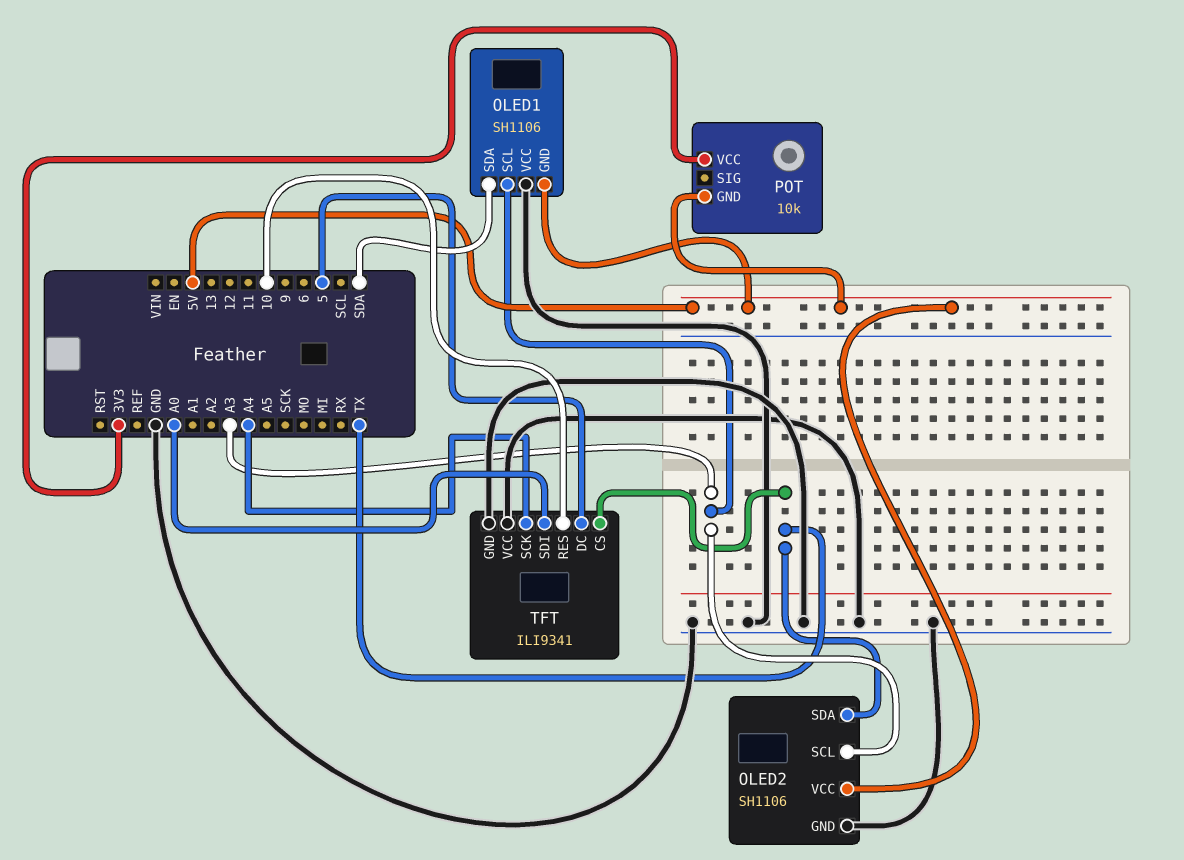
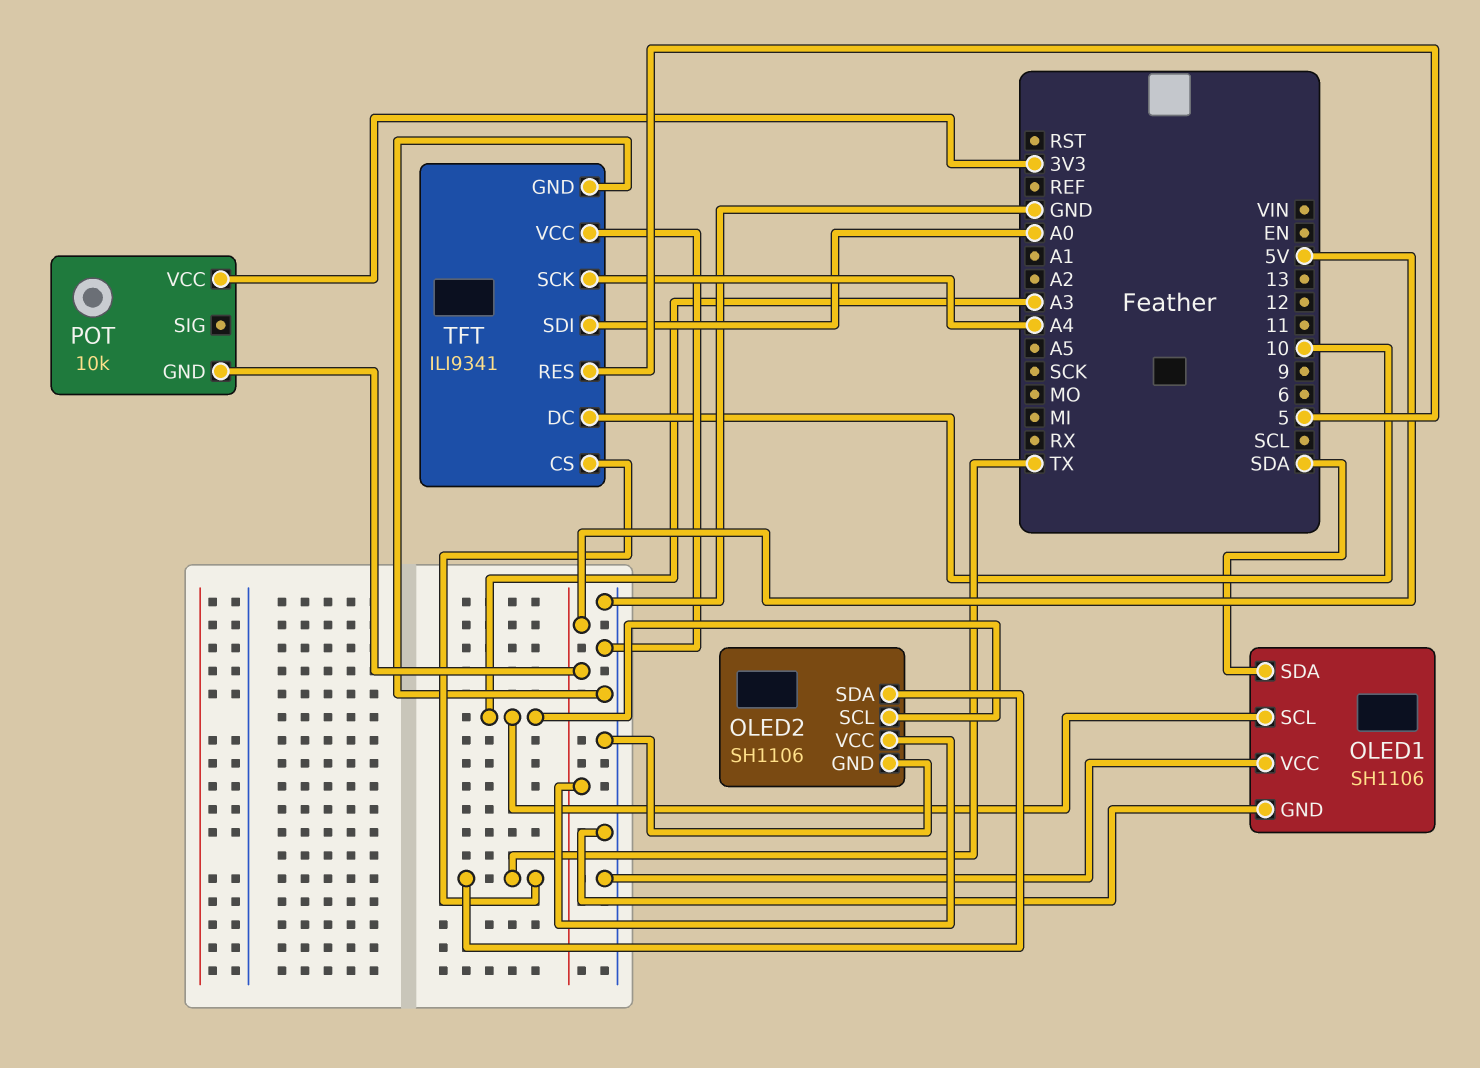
OLED1 pin GND: 5V -> GND
TFT pin DC: 5 -> 10
TFT pin RES: 10 -> 5

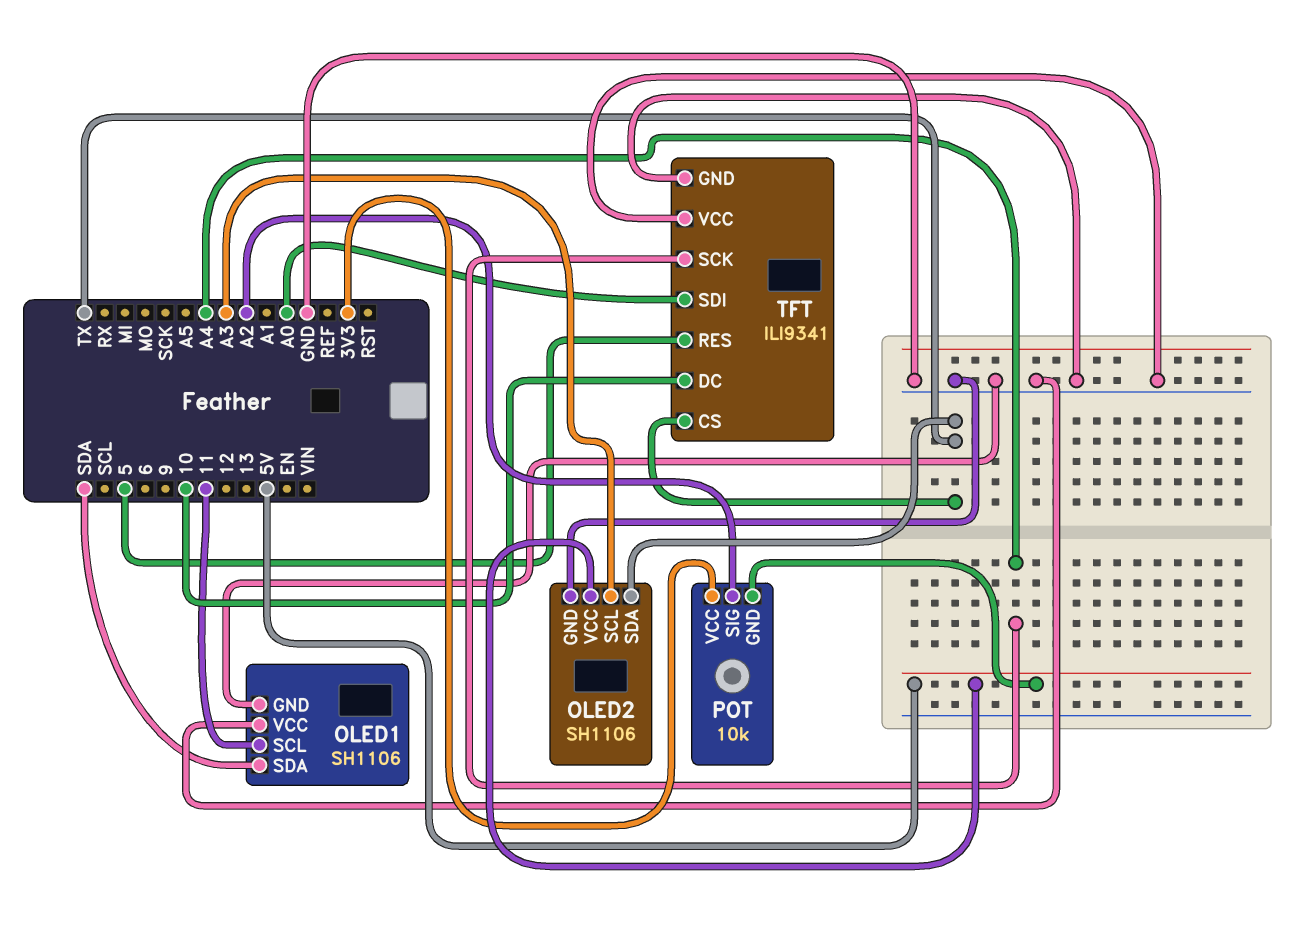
OLED1 pin SCL: A3 -> 11
POT pin SIG: none -> A2

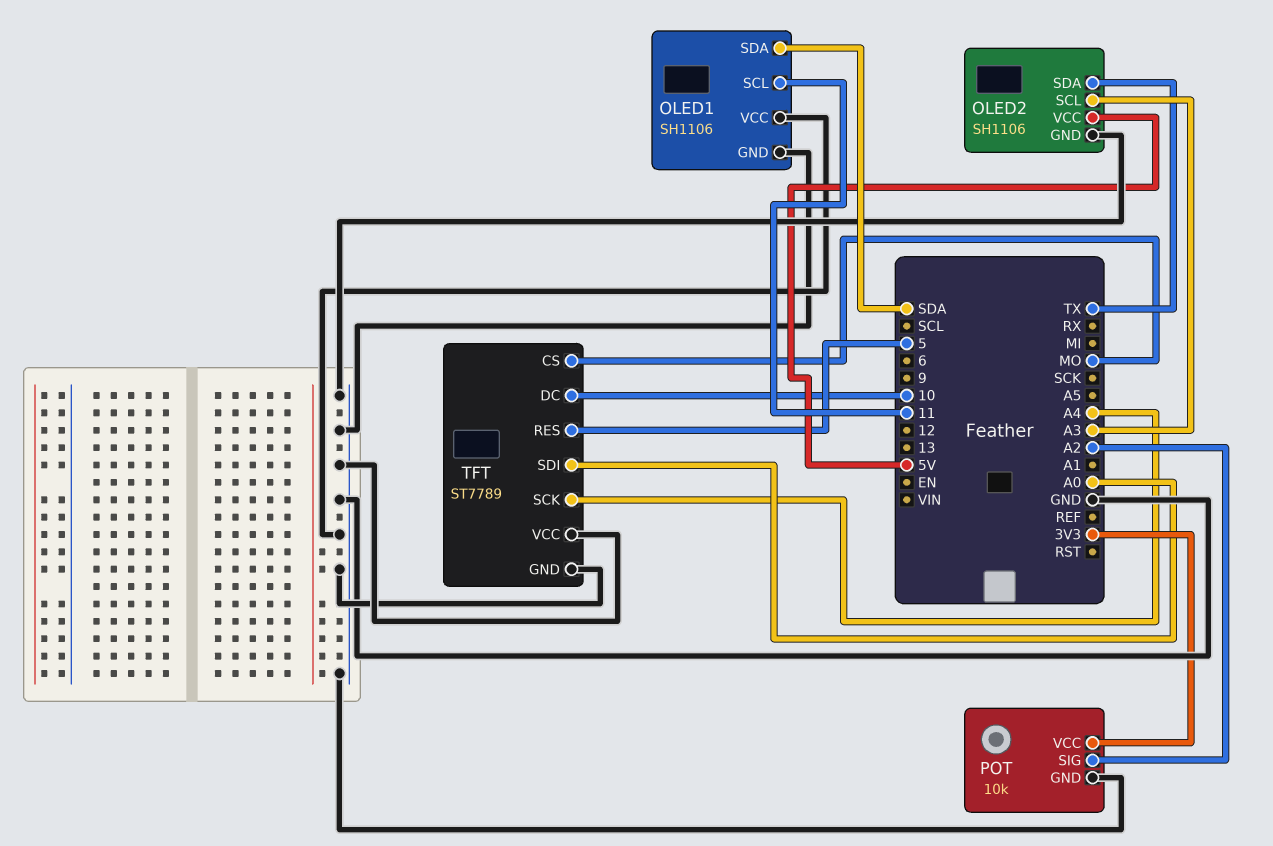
POT pin GND: 5V -> GND
TFT: ILI9341 -> ST7789
TFT pin CS: TX -> MO

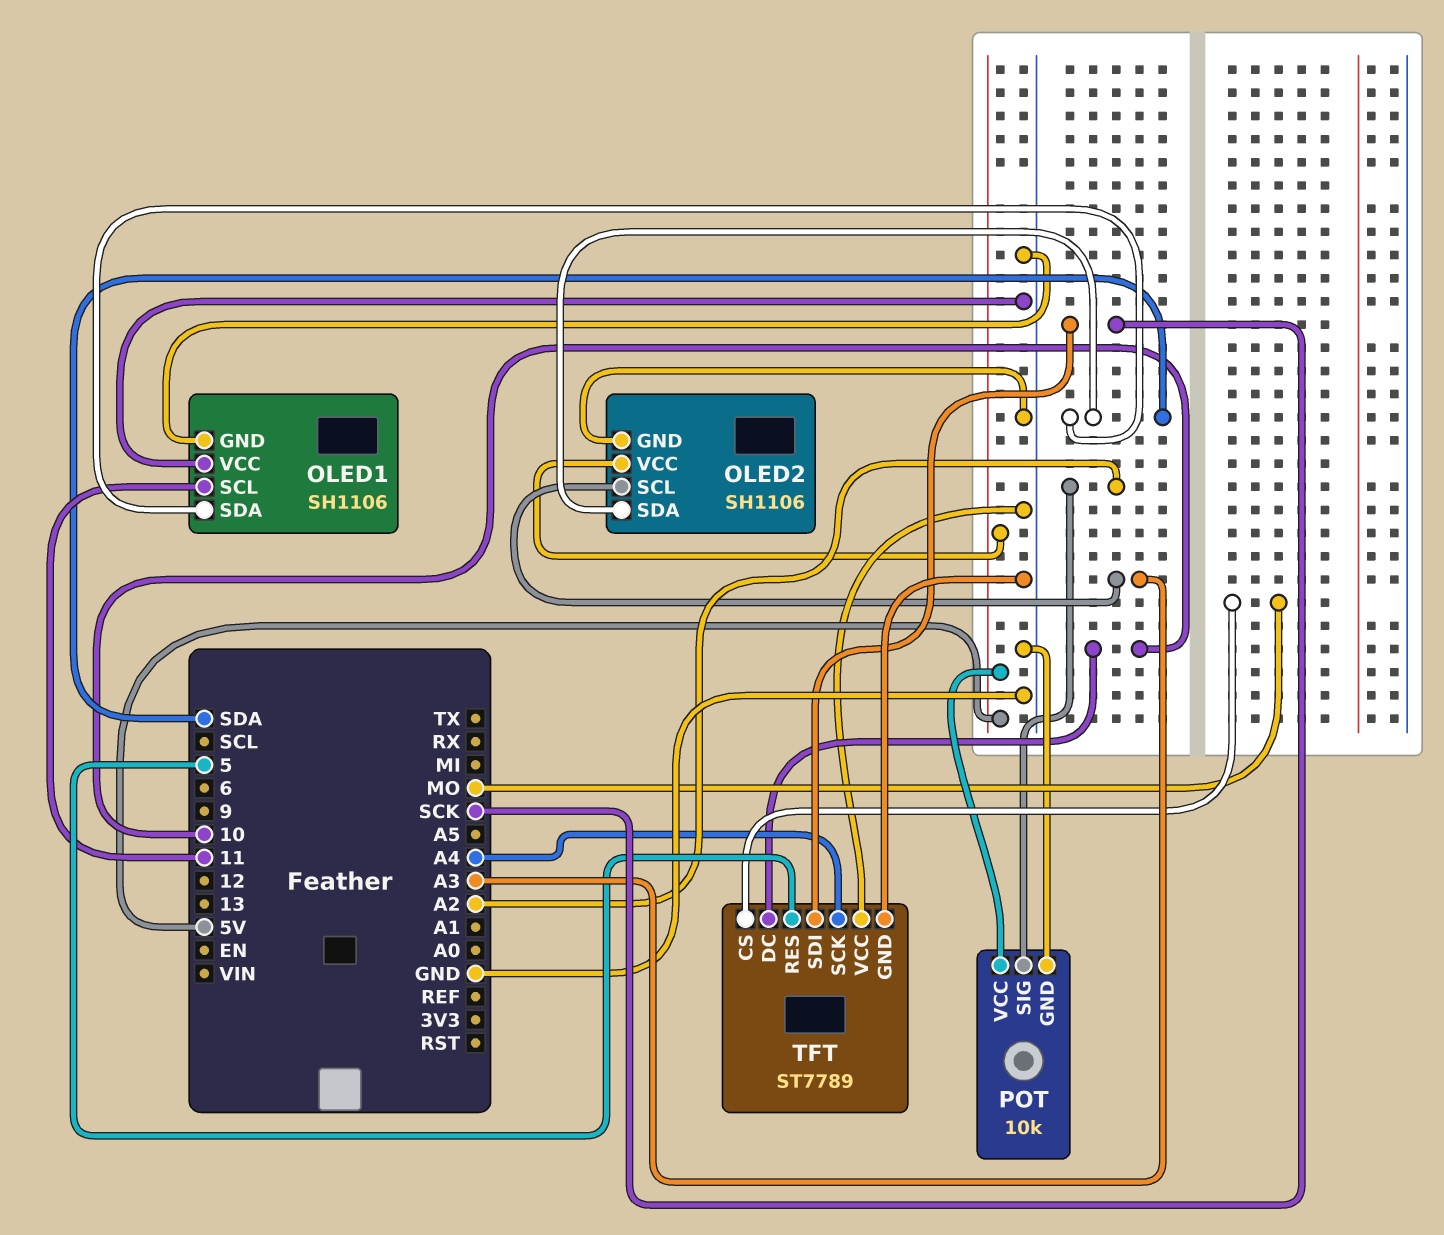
OLED2 pin SDA: TX -> SDA
POT pin VCC: 3V3 -> 5V
TFT pin SDI: A0 -> SCK

